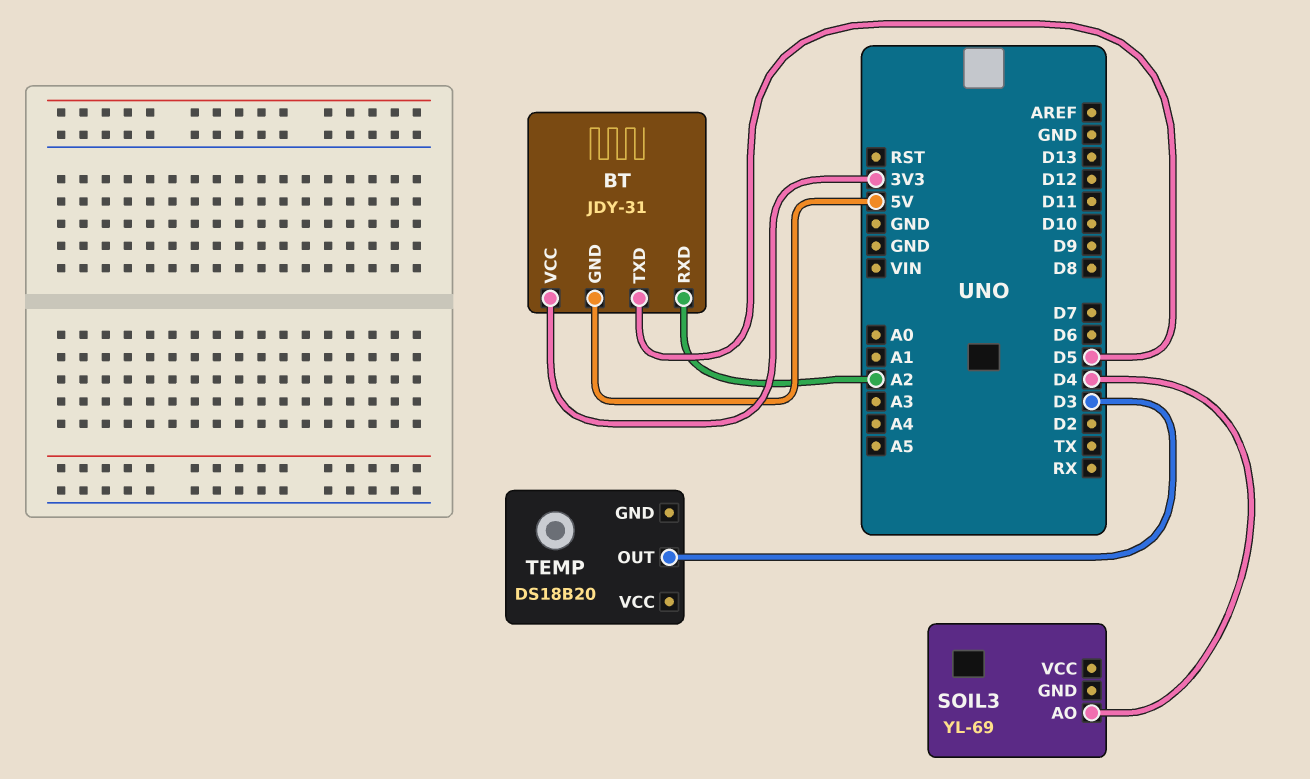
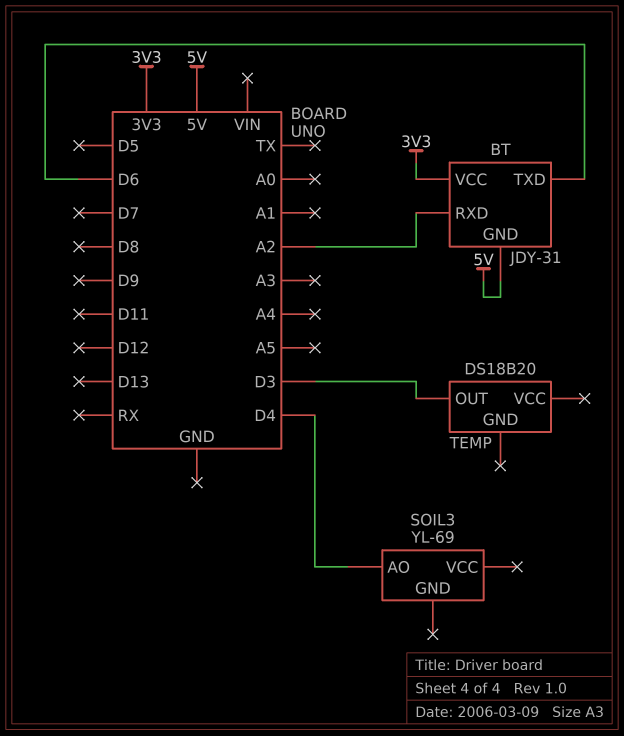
BT pin TXD: D5 -> D6

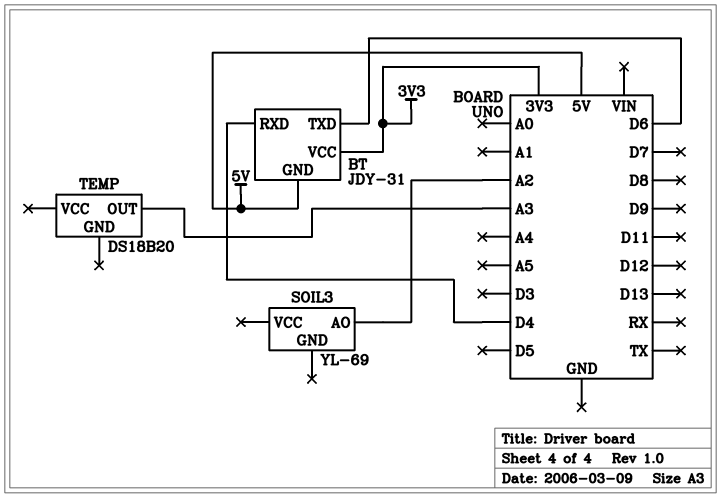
BT pin RXD: A2 -> D4
SOIL3 pin AO: D4 -> A2
TEMP pin OUT: D3 -> A3

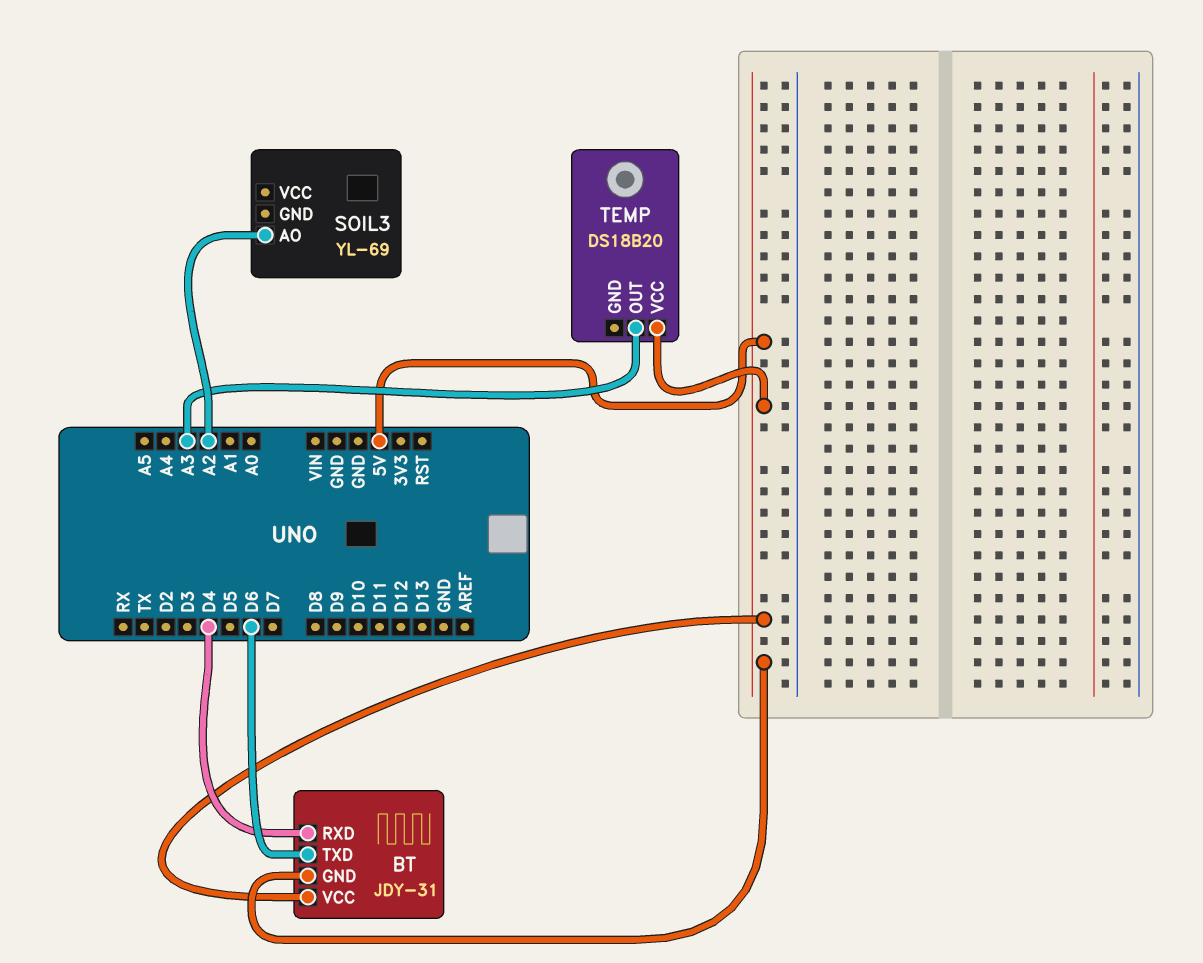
BT pin VCC: 3V3 -> 5V
TEMP pin VCC: none -> 5V

